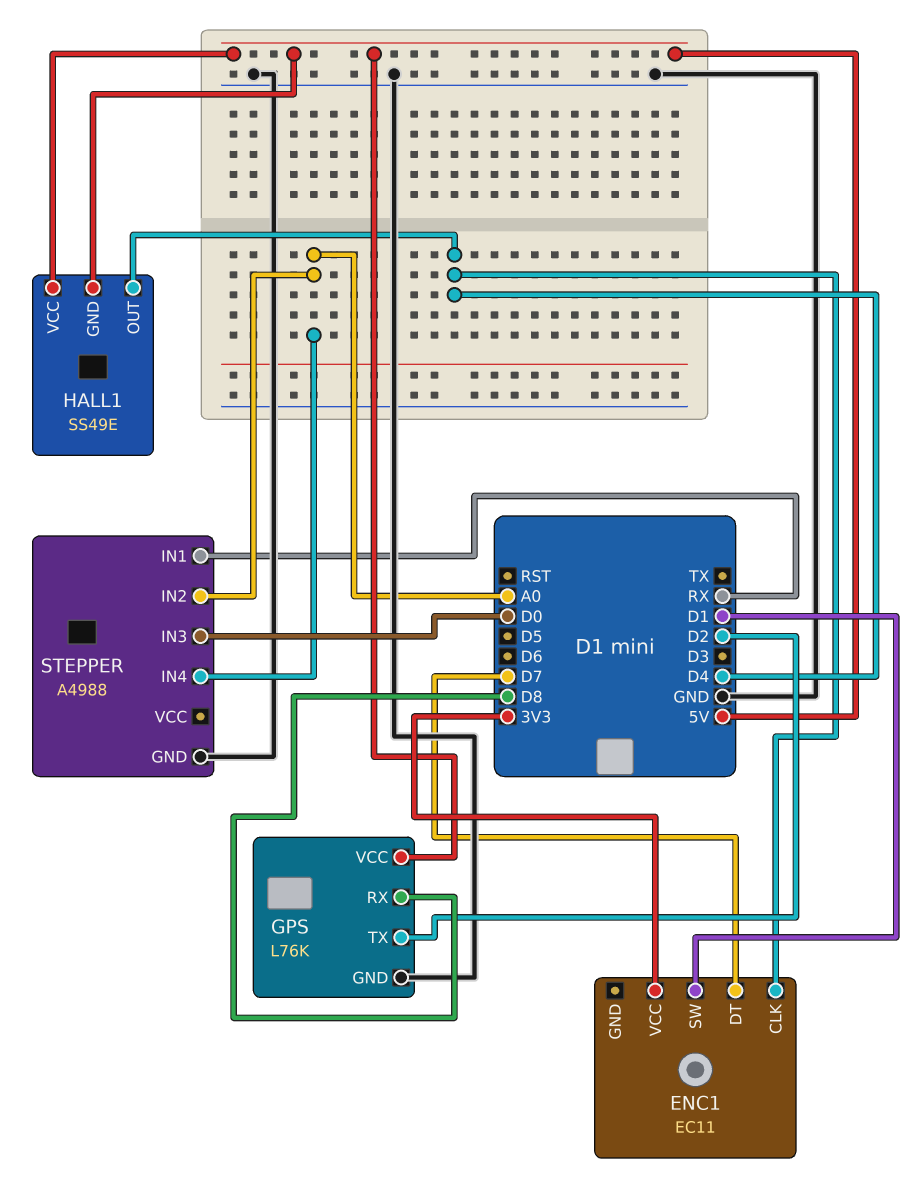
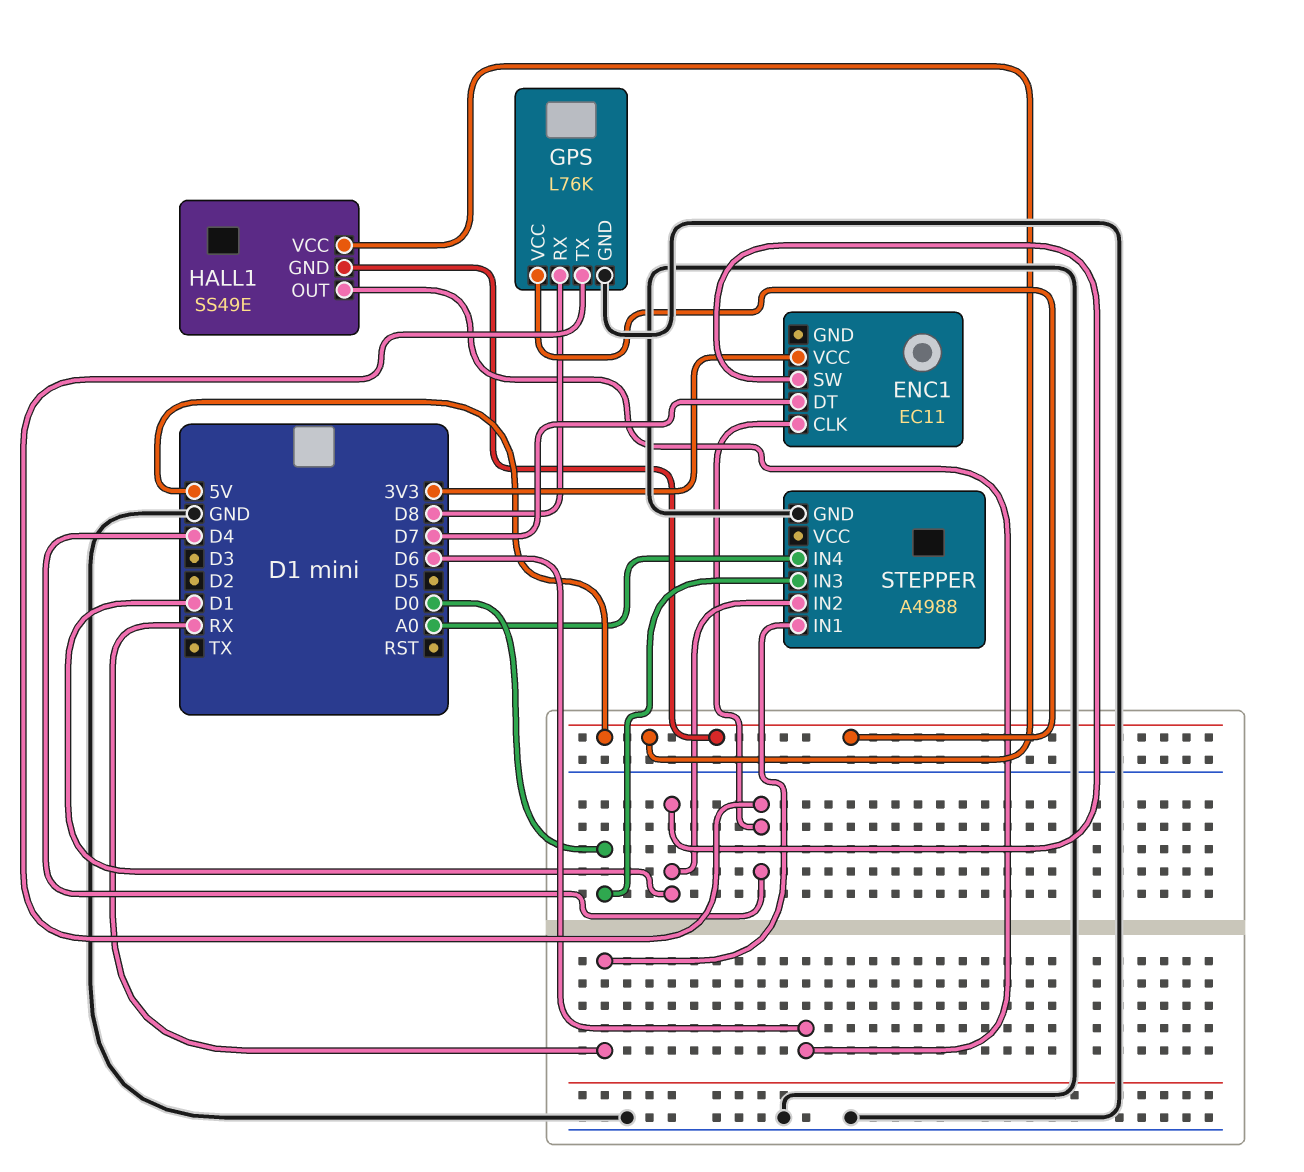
GPS pin TX: D2 -> D4
HALL1 pin OUT: D4 -> D6
STEPPER pin IN2: A0 -> D1

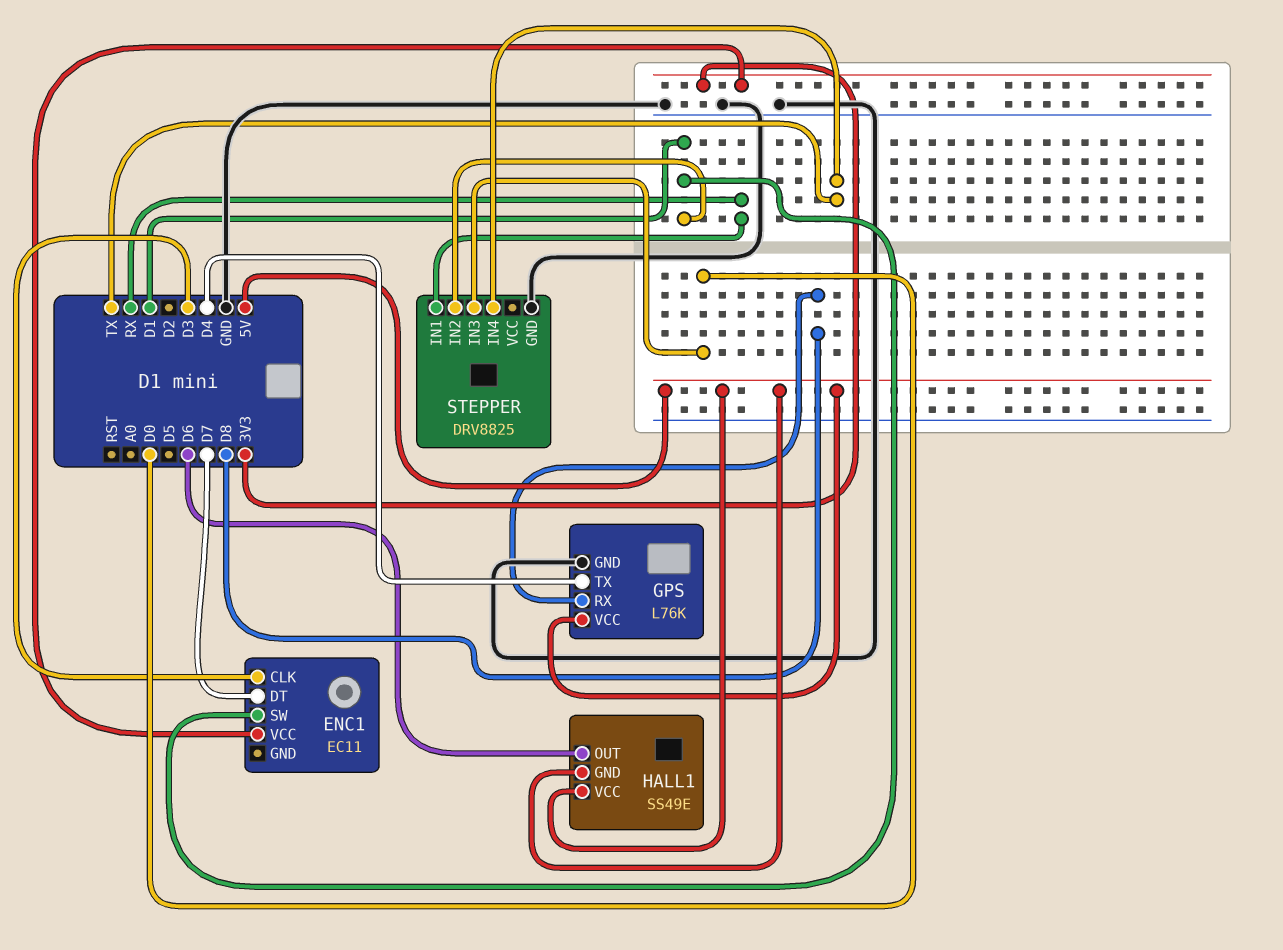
ENC1 pin CLK: D4 -> D3
STEPPER: A4988 -> DRV8825
STEPPER pin IN4: A0 -> TX

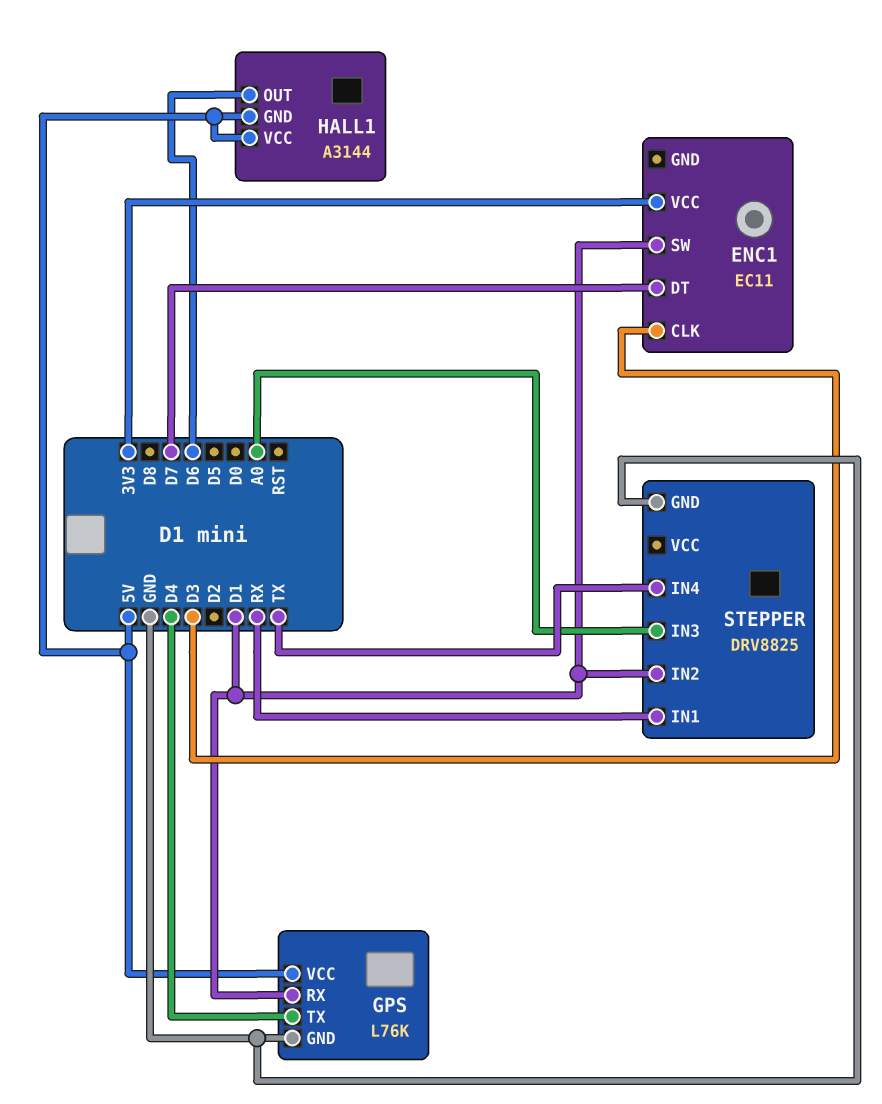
GPS pin RX: D8 -> D1
HALL1: SS49E -> A3144
STEPPER pin IN3: D0 -> A0

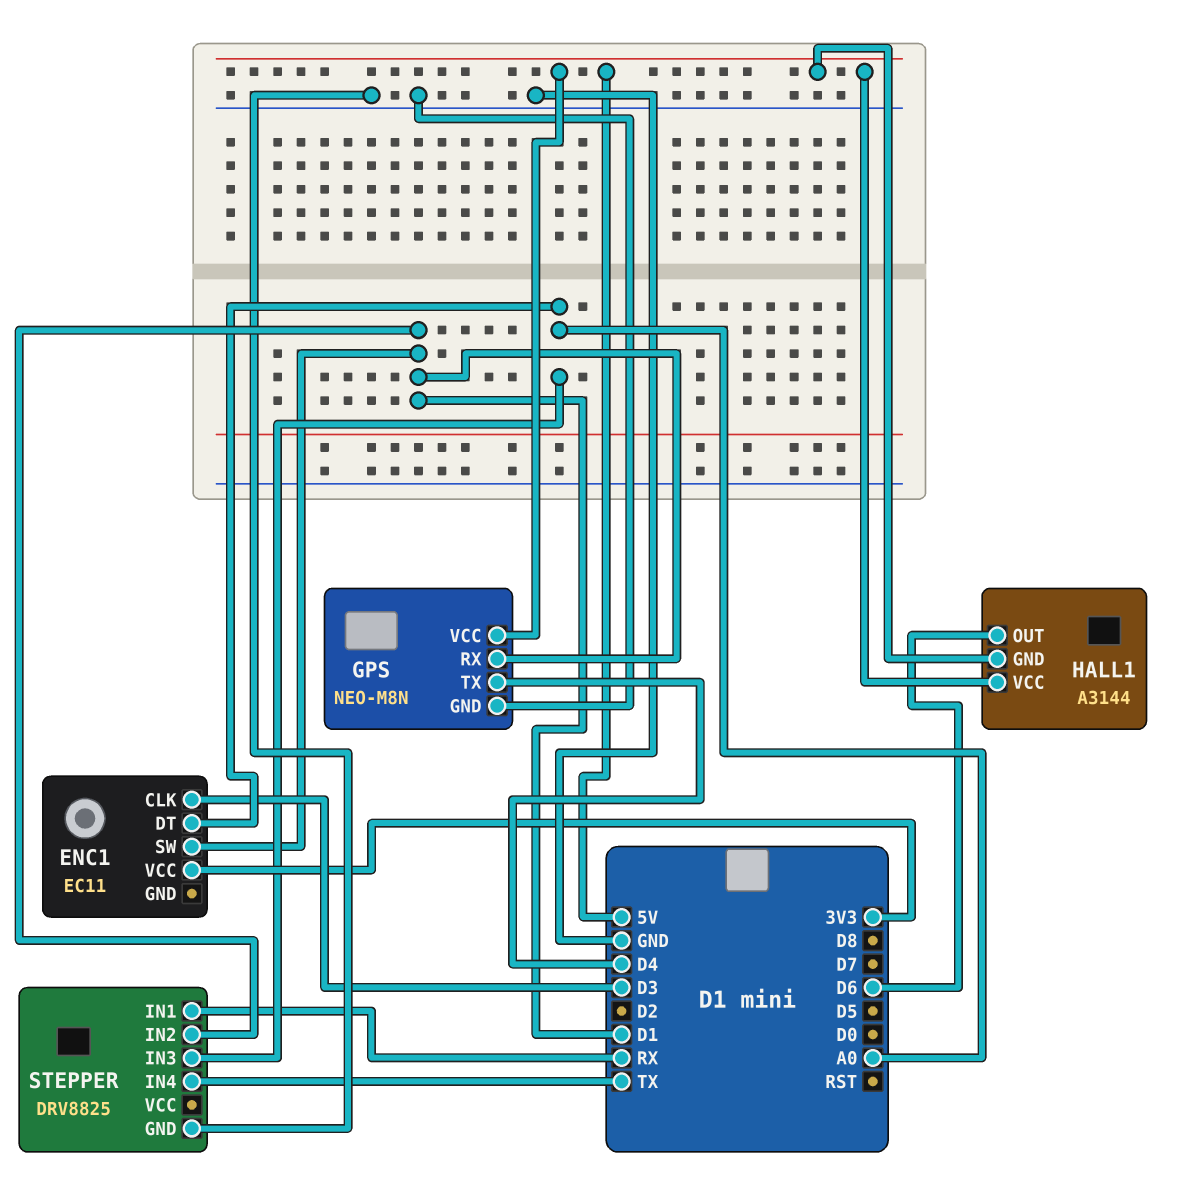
ENC1 pin DT: D7 -> A0
GPS: L76K -> NEO-M8N

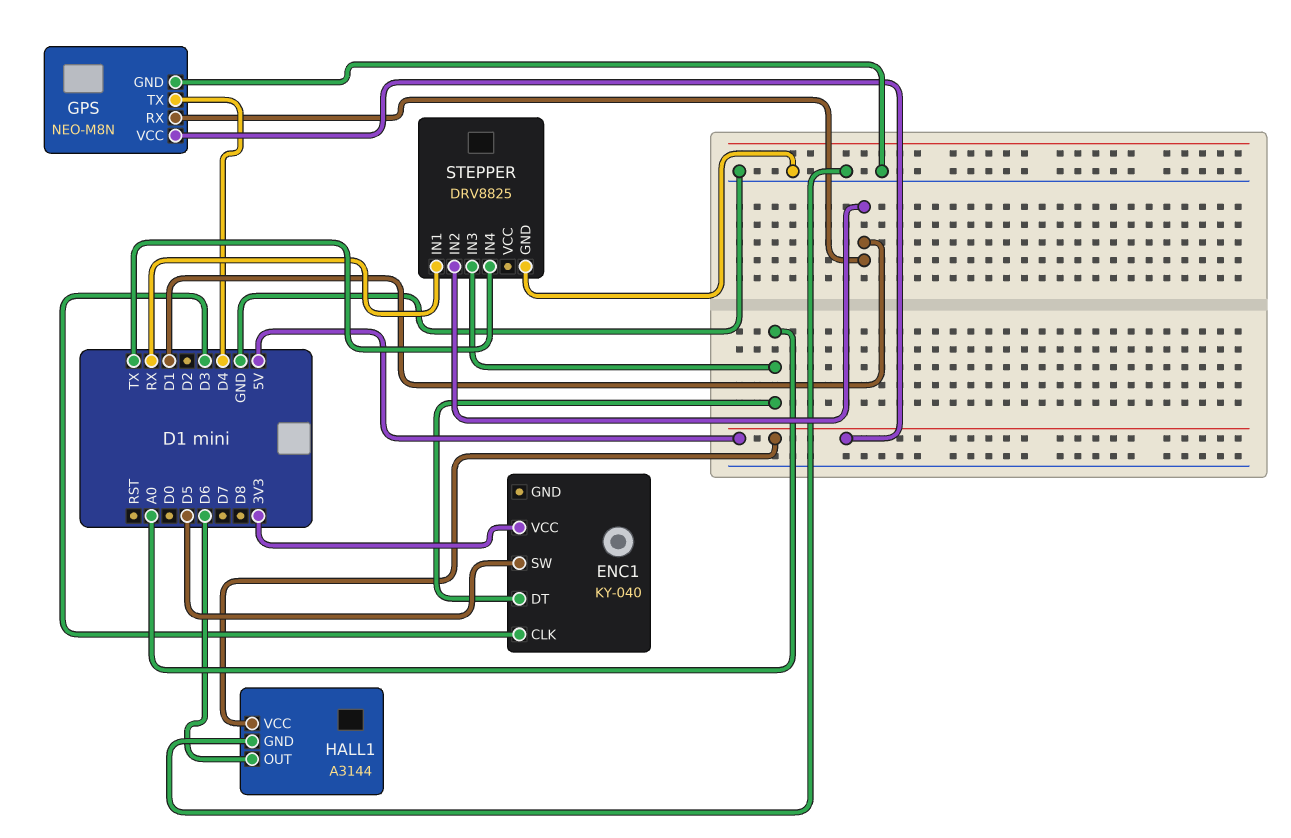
ENC1: EC11 -> KY-040
ENC1 pin SW: D1 -> D5
HALL1 pin GND: 5V -> GND

